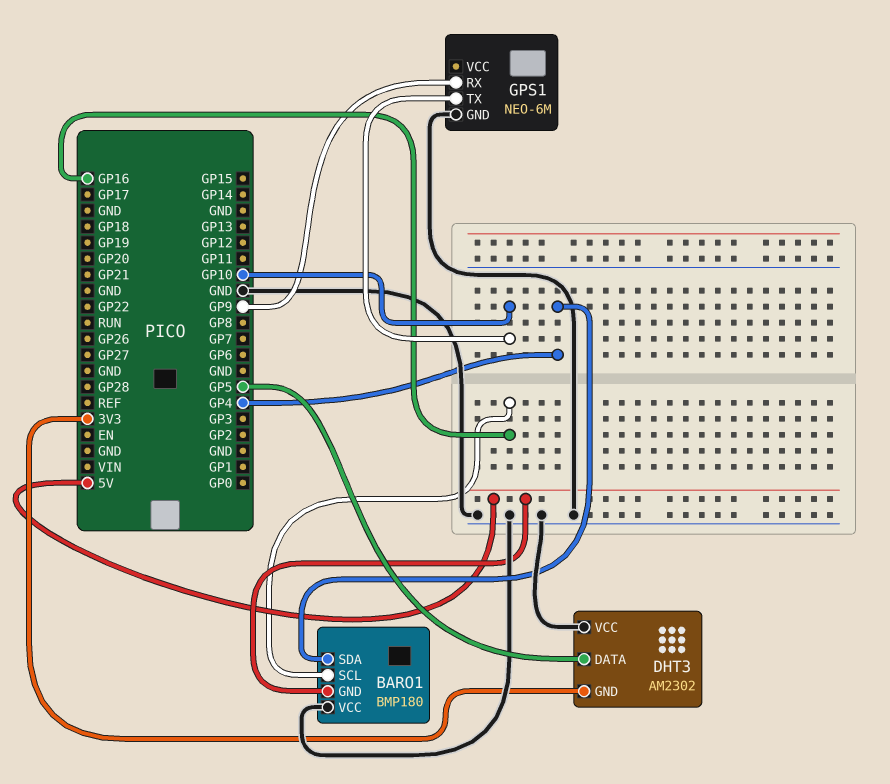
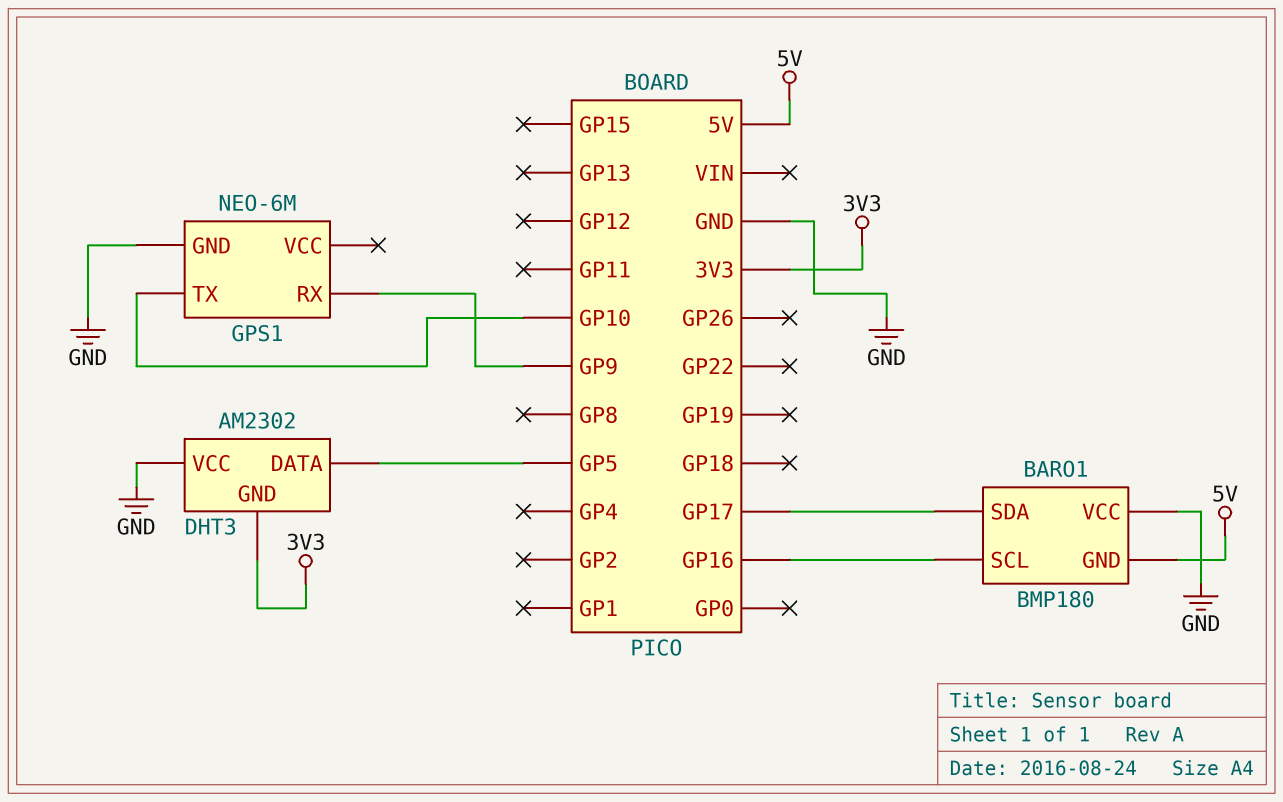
BARO1 pin SDA: GP4 -> GP17

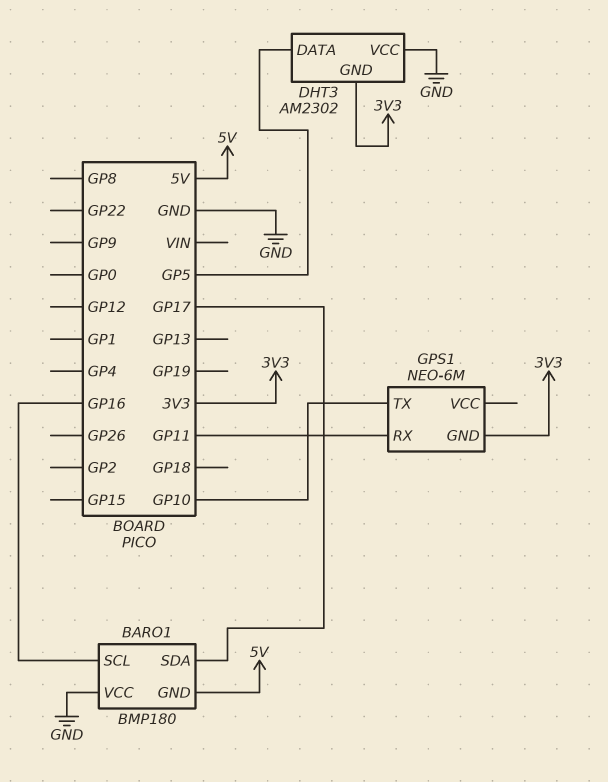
GPS1 pin GND: GND -> 3V3
GPS1 pin RX: GP9 -> GP11

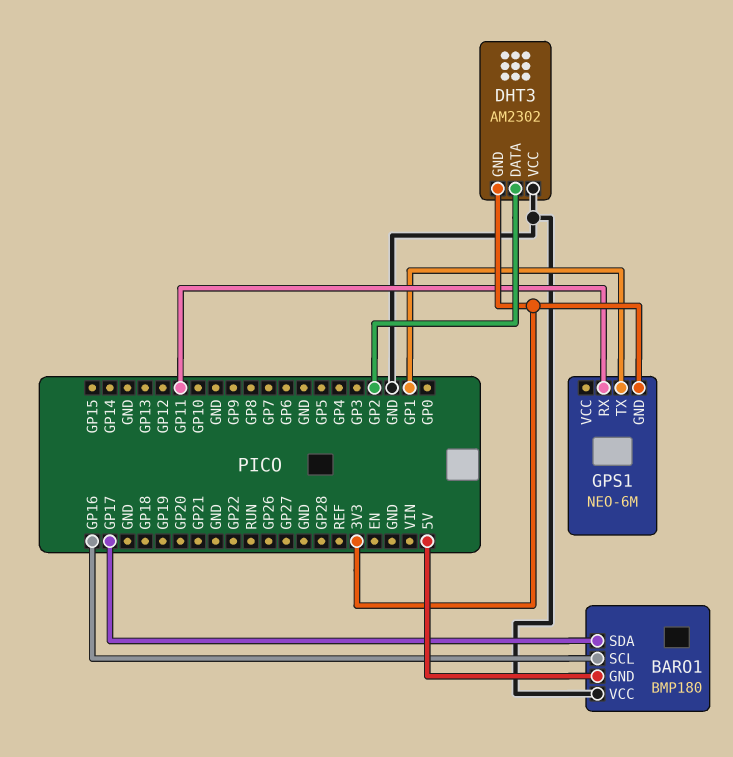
DHT3 pin DATA: GP5 -> GP2
GPS1 pin TX: GP10 -> GP1

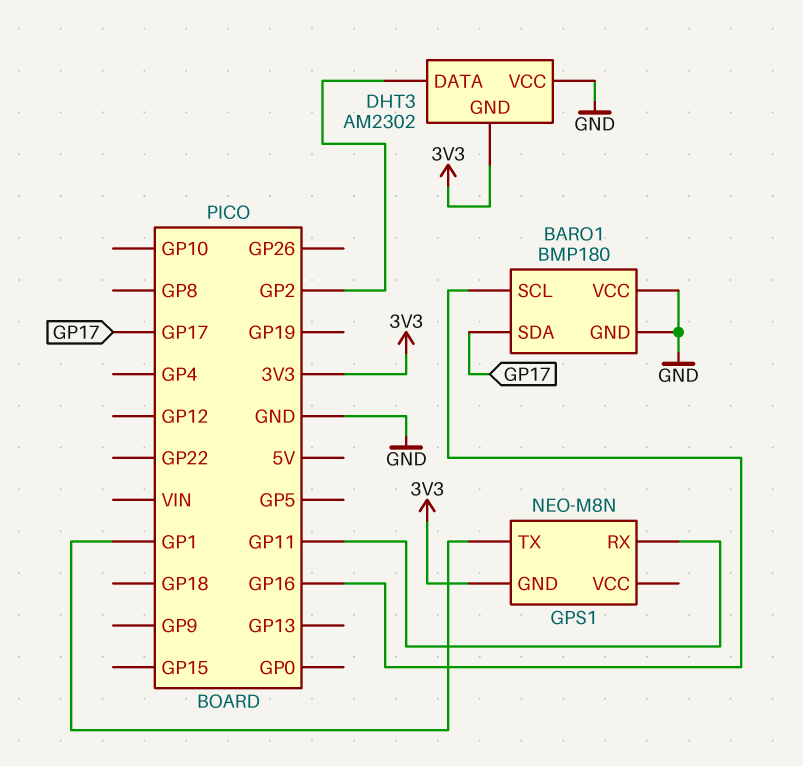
BARO1 pin GND: 5V -> GND
GPS1: NEO-6M -> NEO-M8N

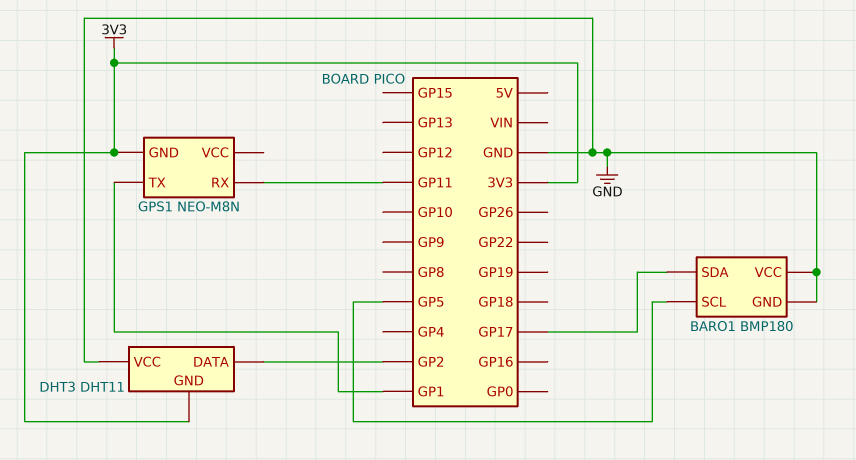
BARO1 pin SCL: GP16 -> GP5
DHT3: AM2302 -> DHT11

